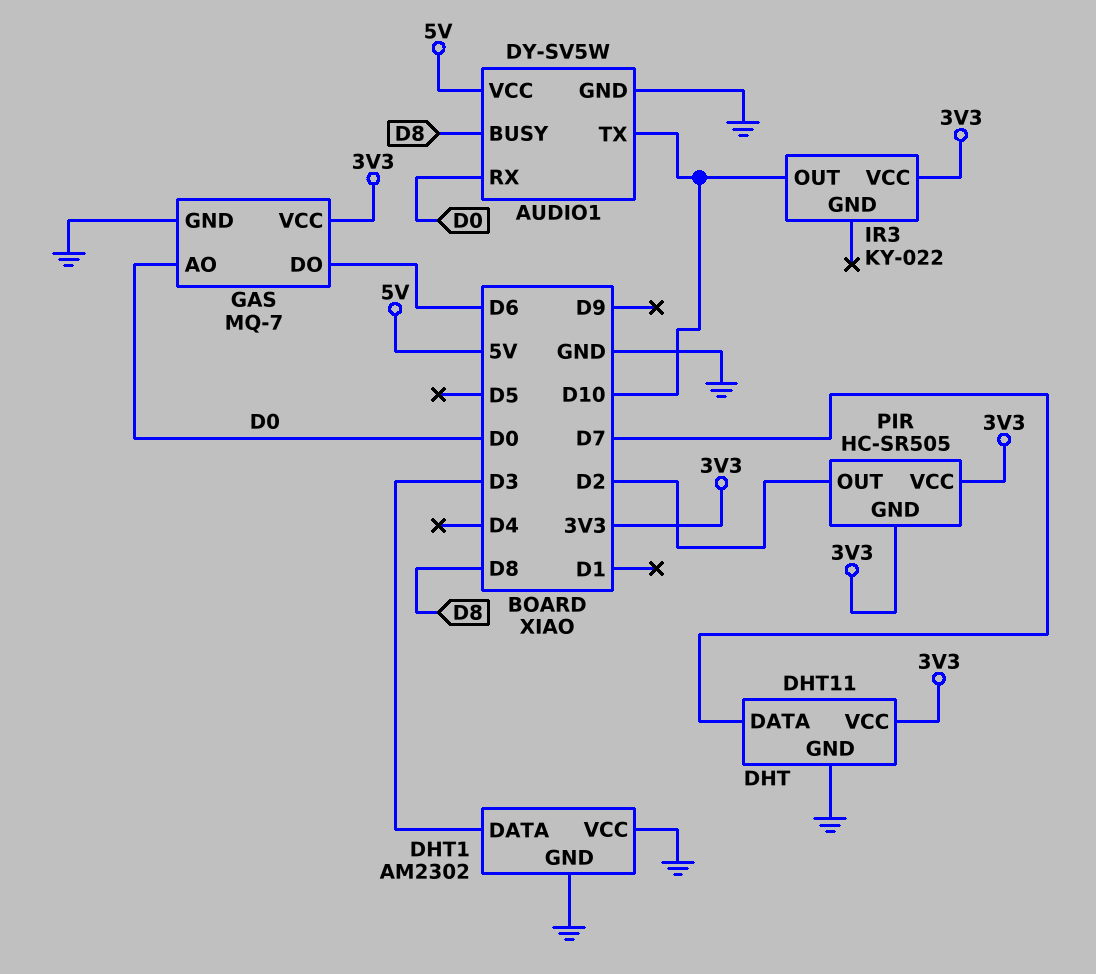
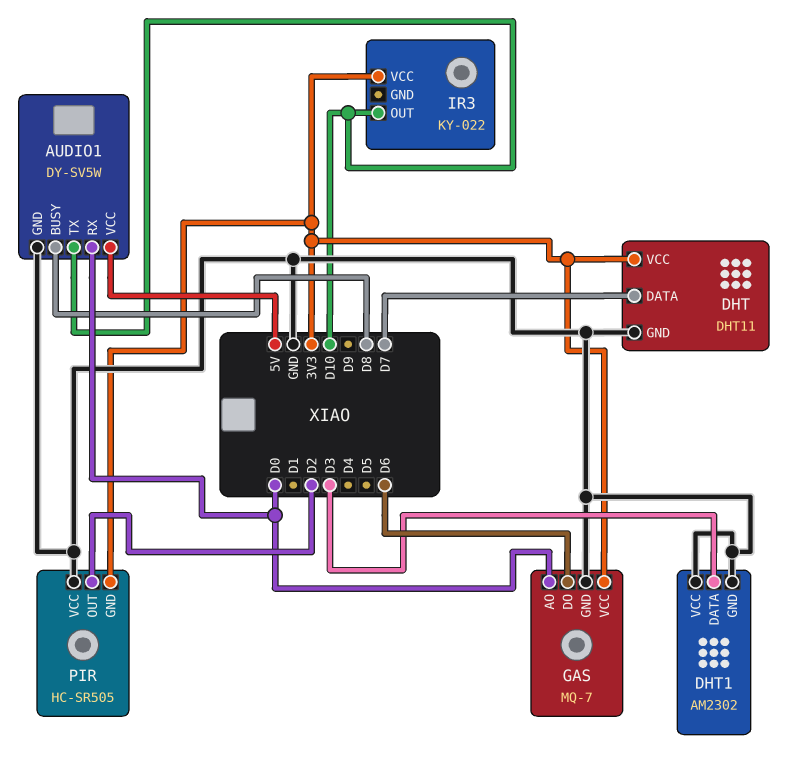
PIR pin VCC: 3V3 -> GND

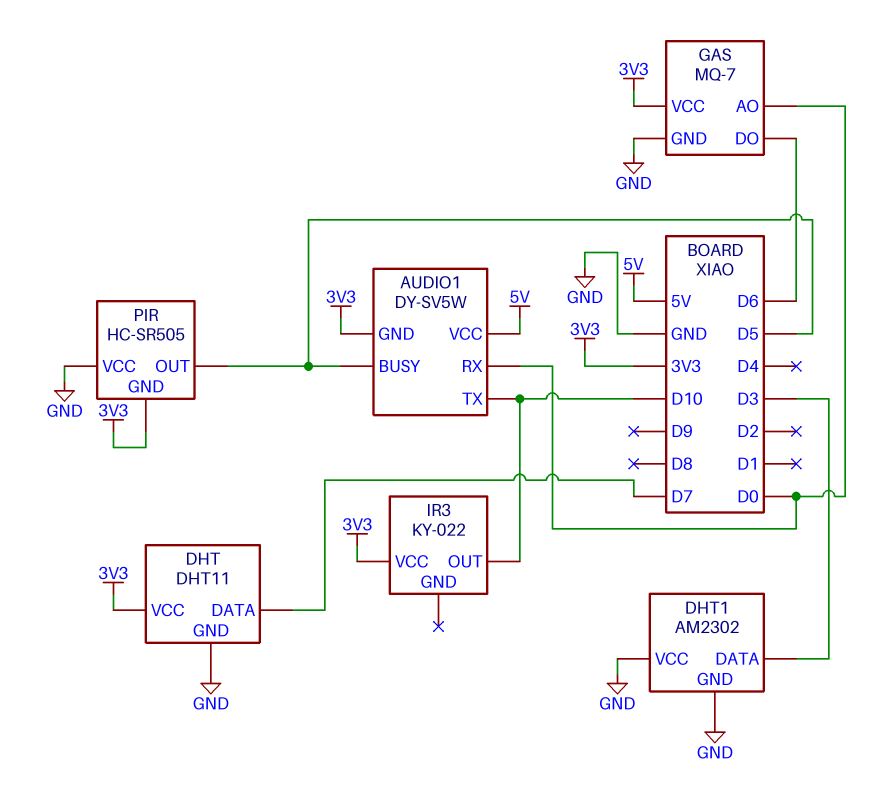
AUDIO1 pin BUSY: D8 -> D5
AUDIO1 pin GND: GND -> 3V3
PIR pin OUT: D2 -> D5

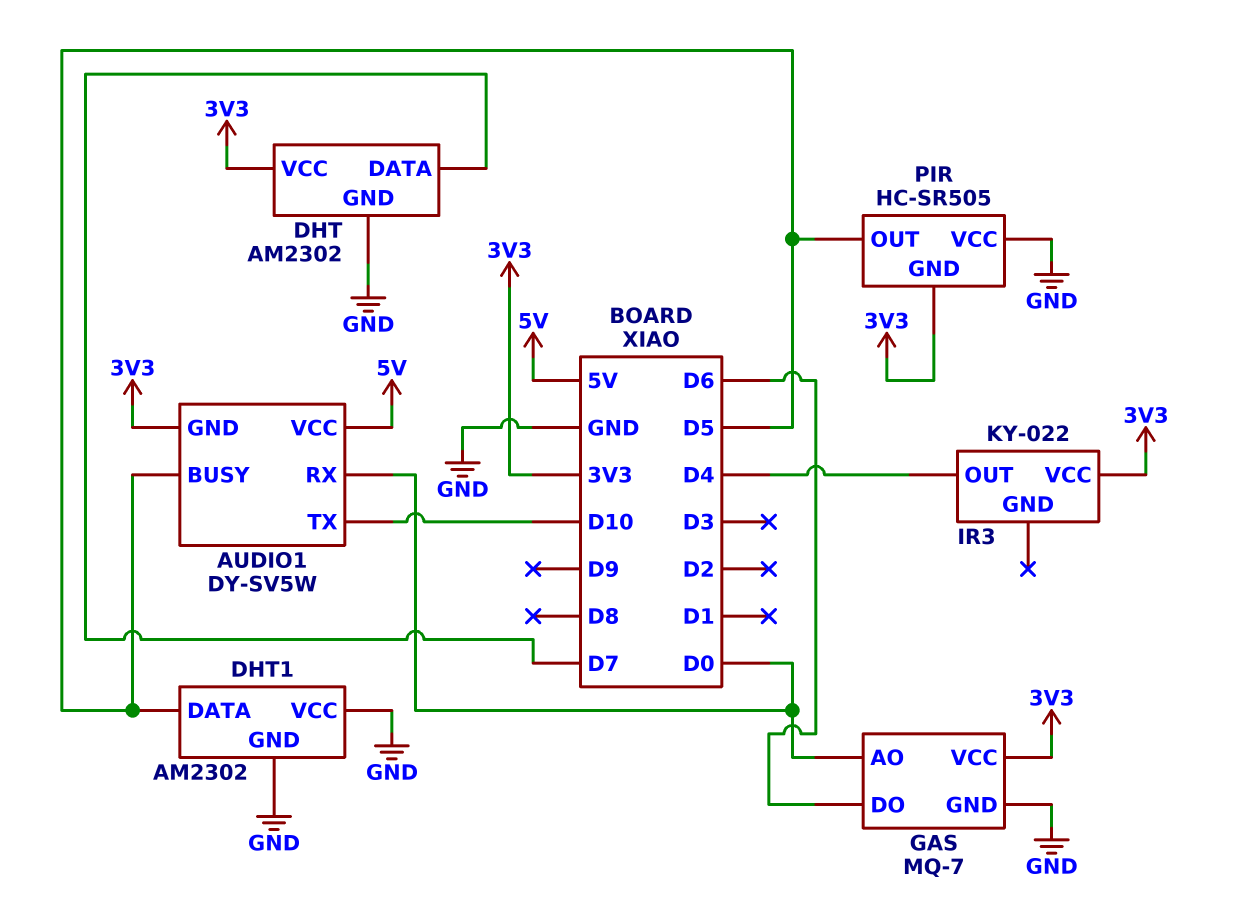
DHT: DHT11 -> AM2302
DHT1 pin DATA: D3 -> D5
IR3 pin OUT: D10 -> D4

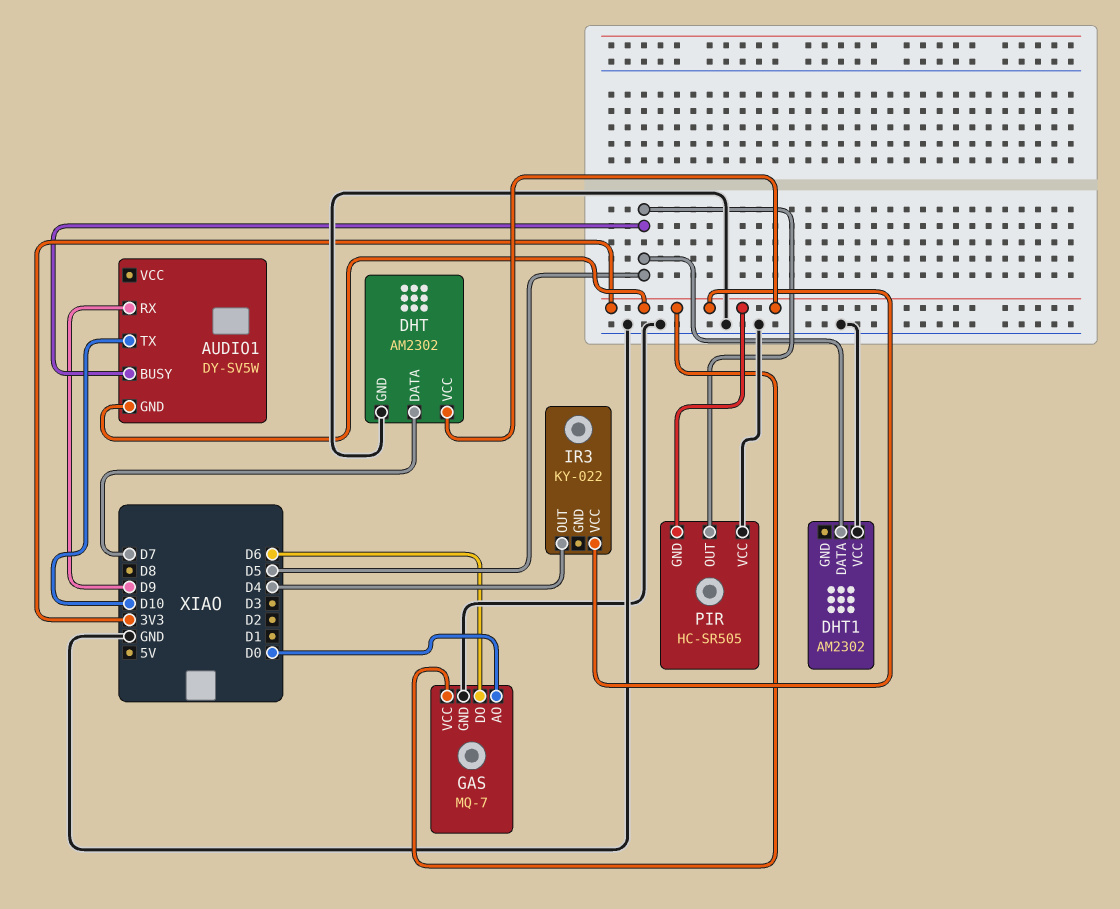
AUDIO1 pin RX: D0 -> D9
AUDIO1 pin VCC: 5V -> none
DHT1 pin GND: GND -> none

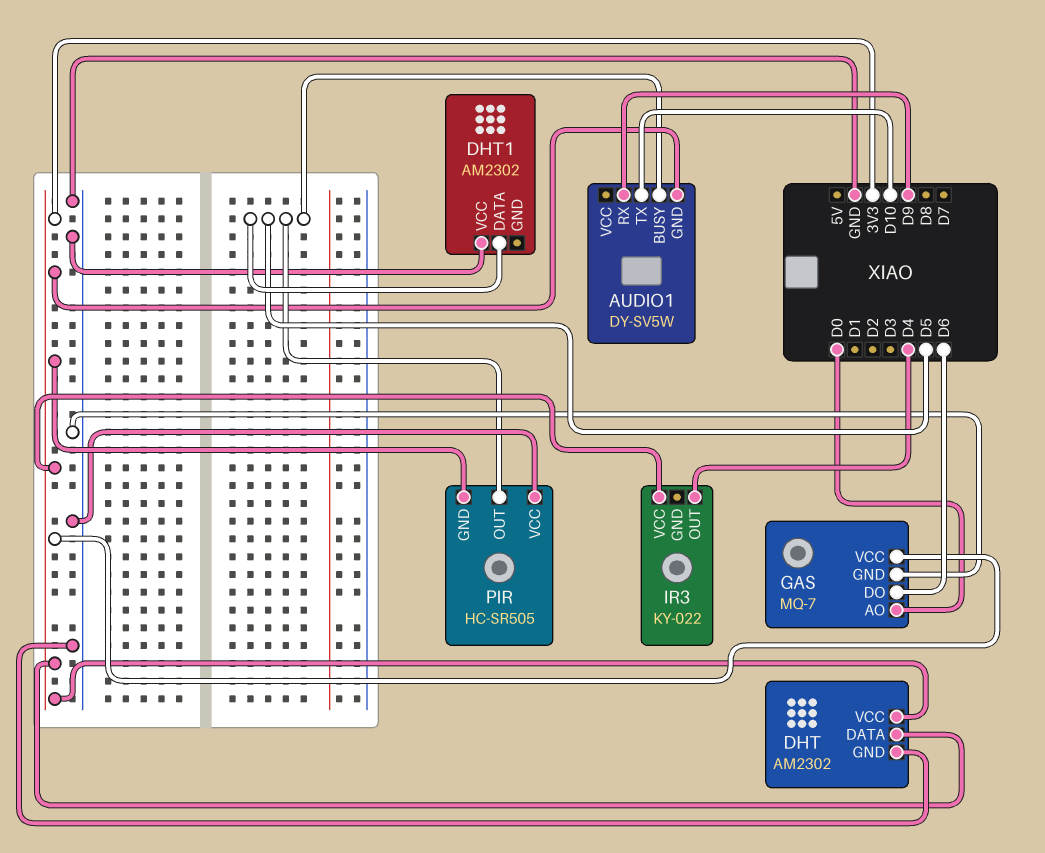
DHT pin DATA: D7 -> 3V3

